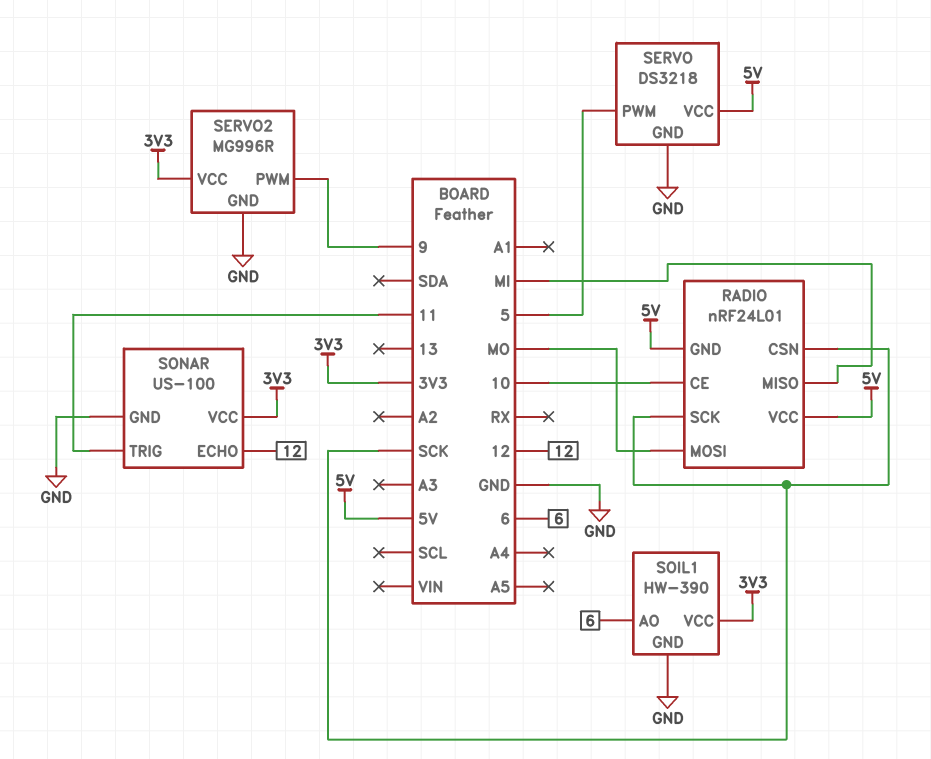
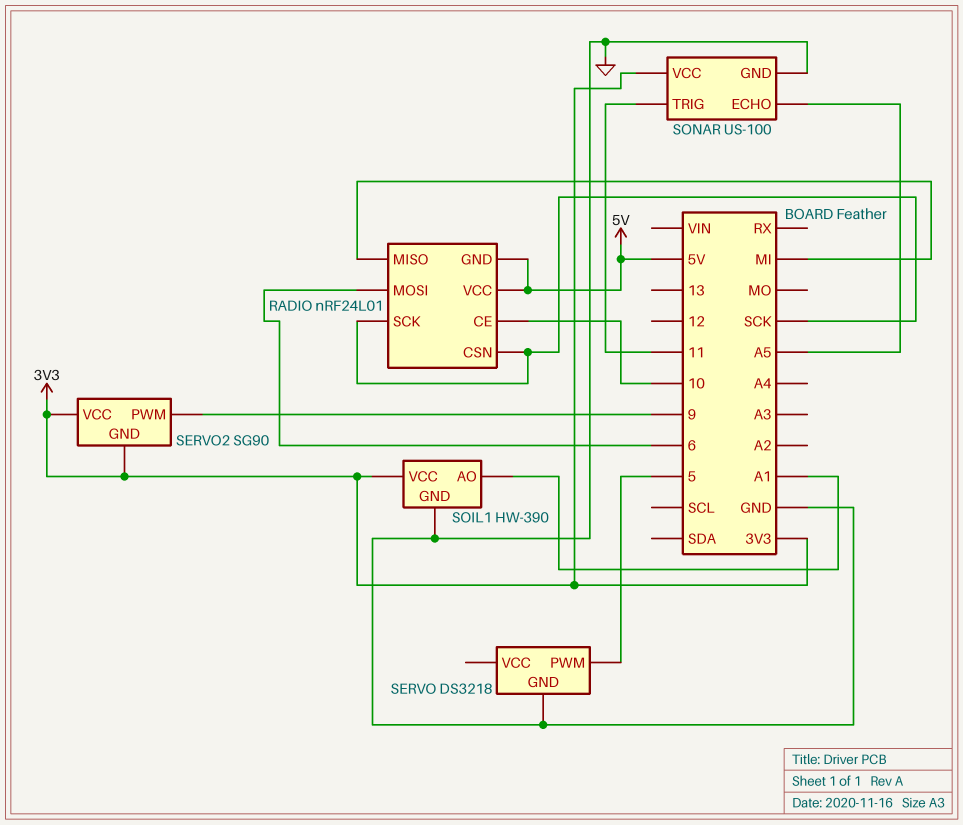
RADIO pin MOSI: MO -> 6
SERVO pin VCC: 5V -> none
SERVO2: MG996R -> SG90
SERVO2 pin GND: GND -> 3V3
SOIL1 pin AO: 6 -> A1
SONAR pin ECHO: 12 -> A5

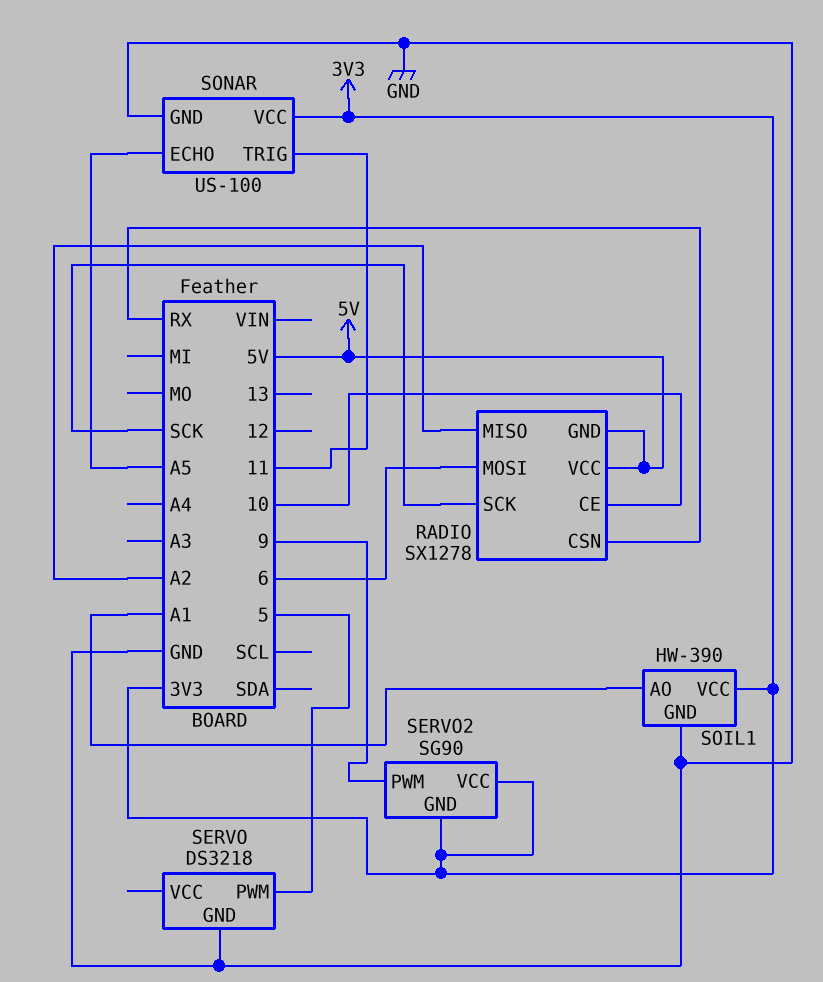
RADIO: nRF24L01 -> SX1278
RADIO pin CSN: SCK -> RX
RADIO pin MISO: MI -> A2

